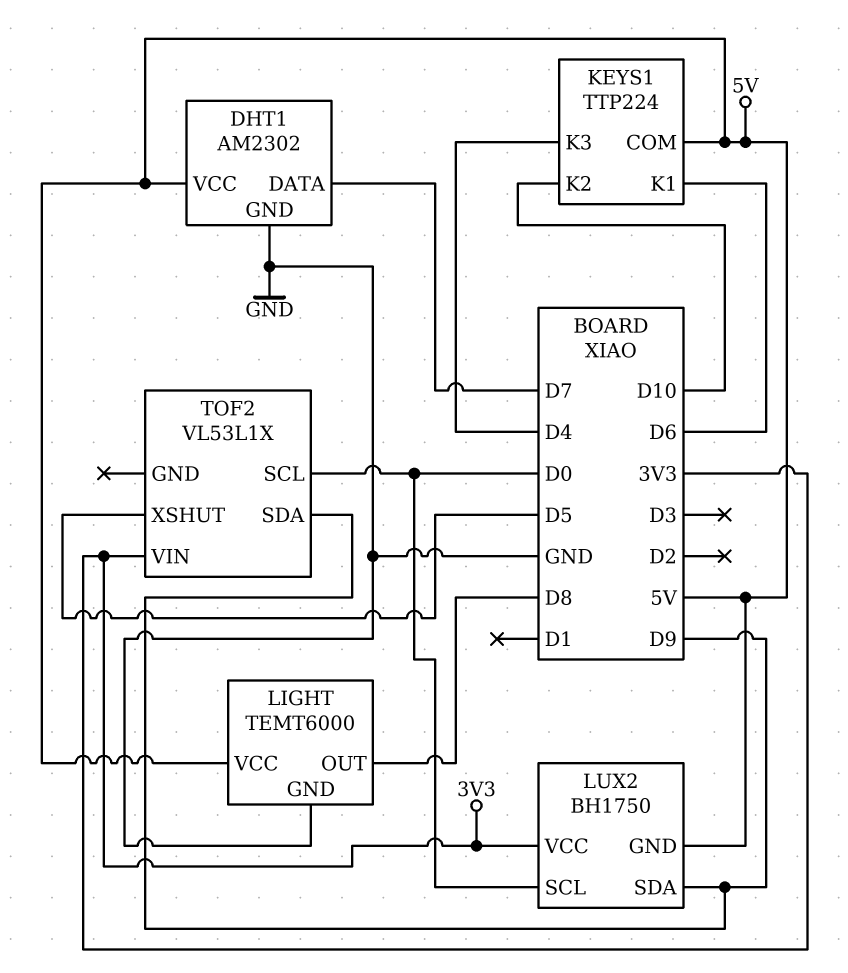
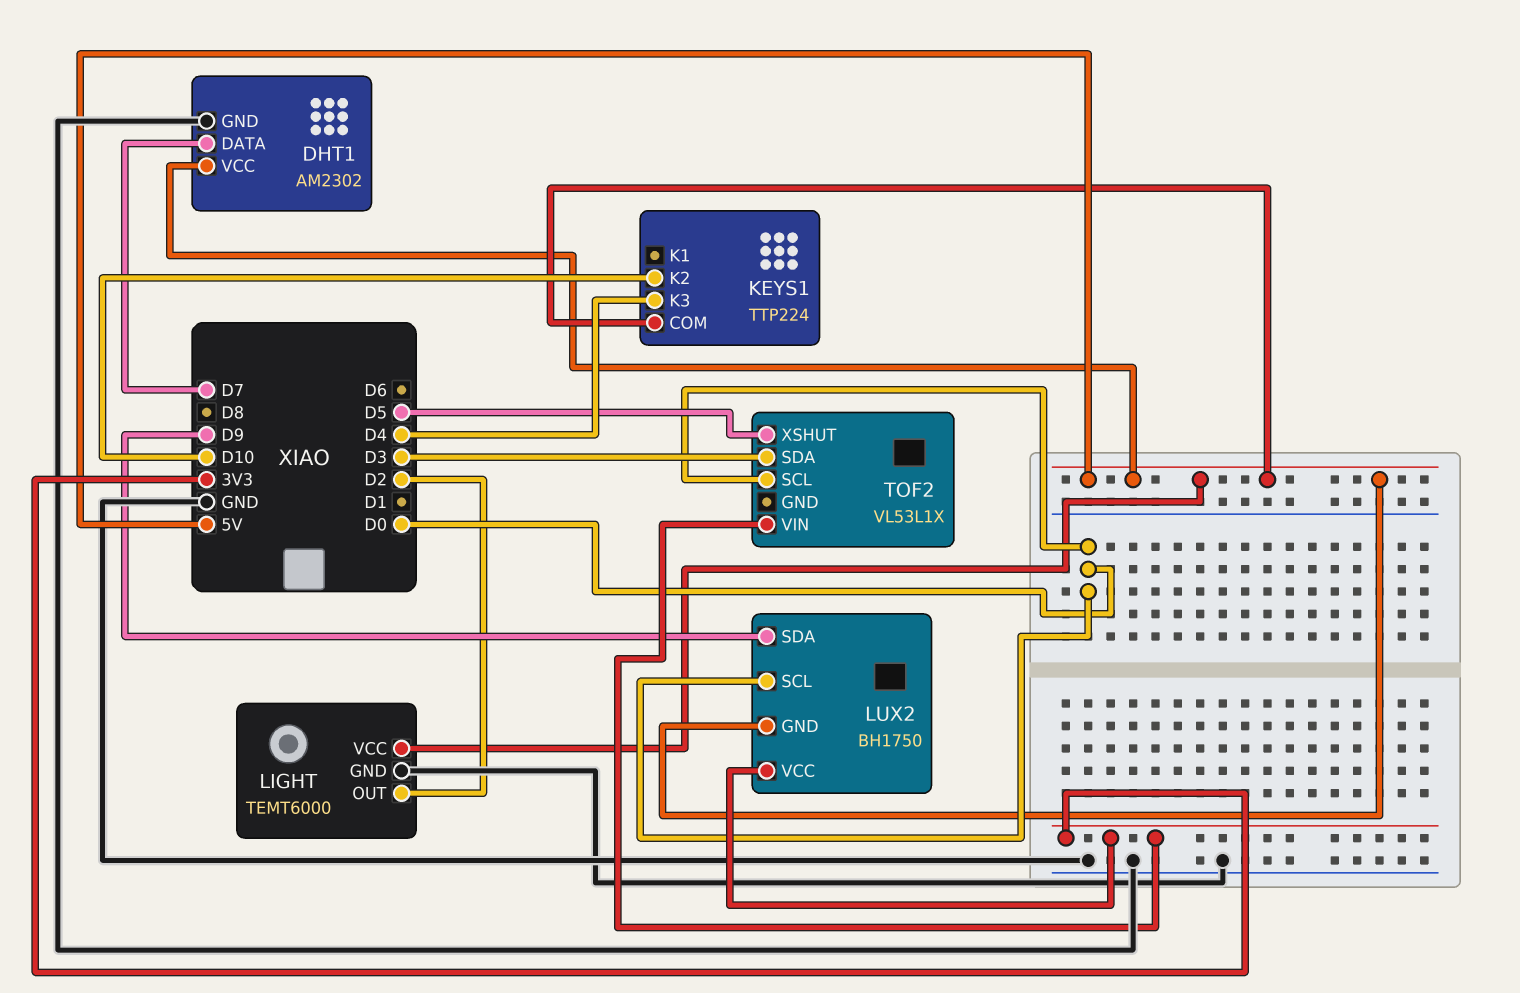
KEYS1 pin K1: D6 -> none
LIGHT pin OUT: D8 -> D2
TOF2 pin SDA: D9 -> D3

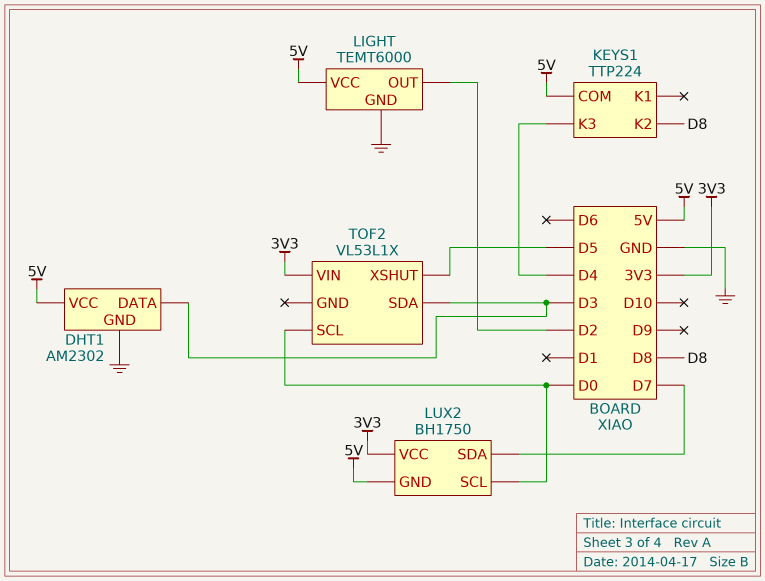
DHT1 pin DATA: D7 -> D3
KEYS1 pin K2: D10 -> D8
LUX2 pin SDA: D9 -> D7

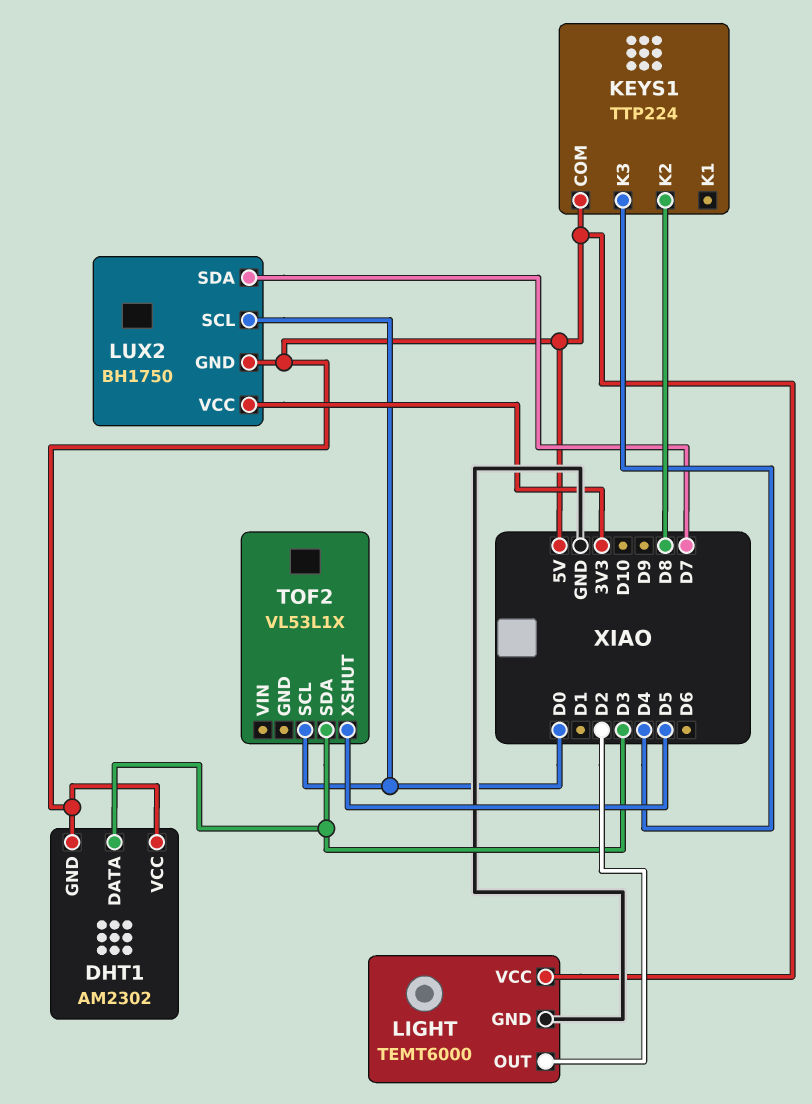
DHT1 pin GND: GND -> 5V
TOF2 pin VIN: 3V3 -> none

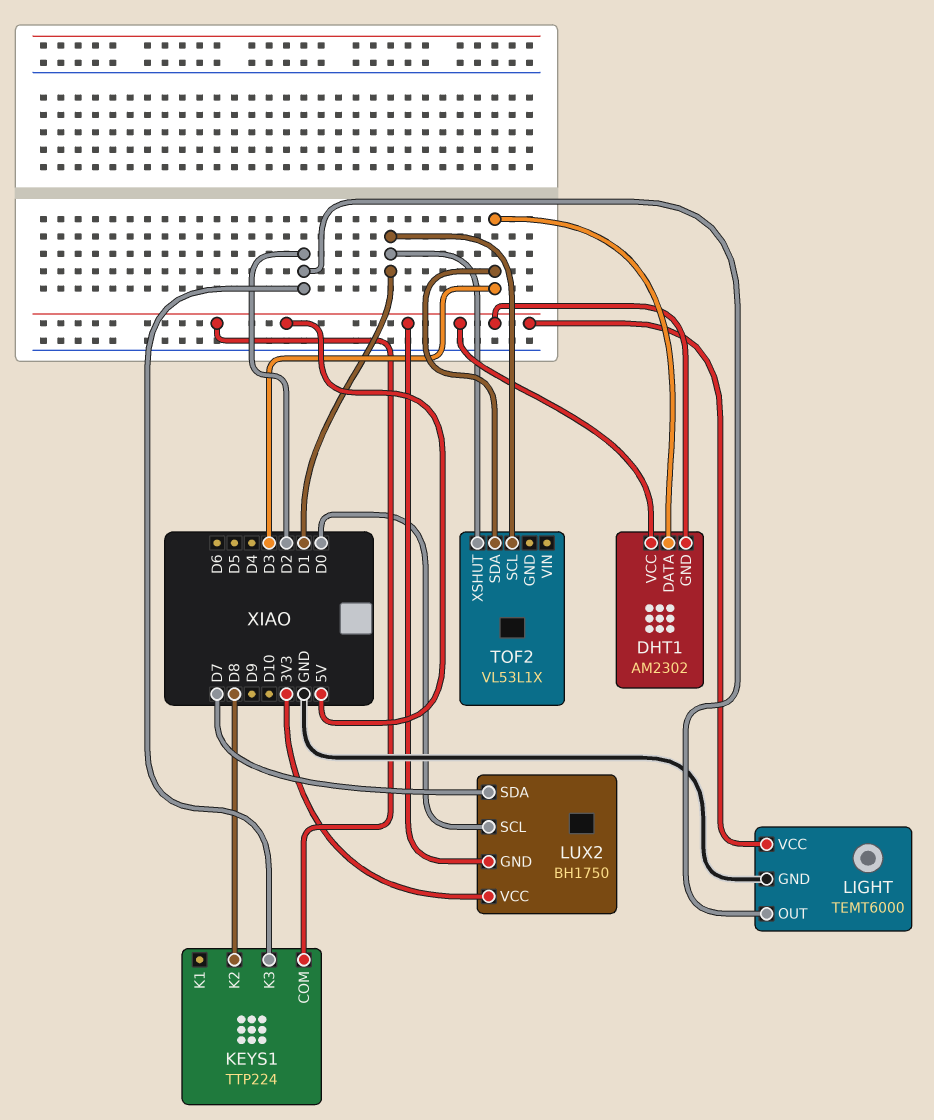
KEYS1 pin K3: D4 -> D2
TOF2 pin SCL: D0 -> D1
TOF2 pin XSHUT: D5 -> D1

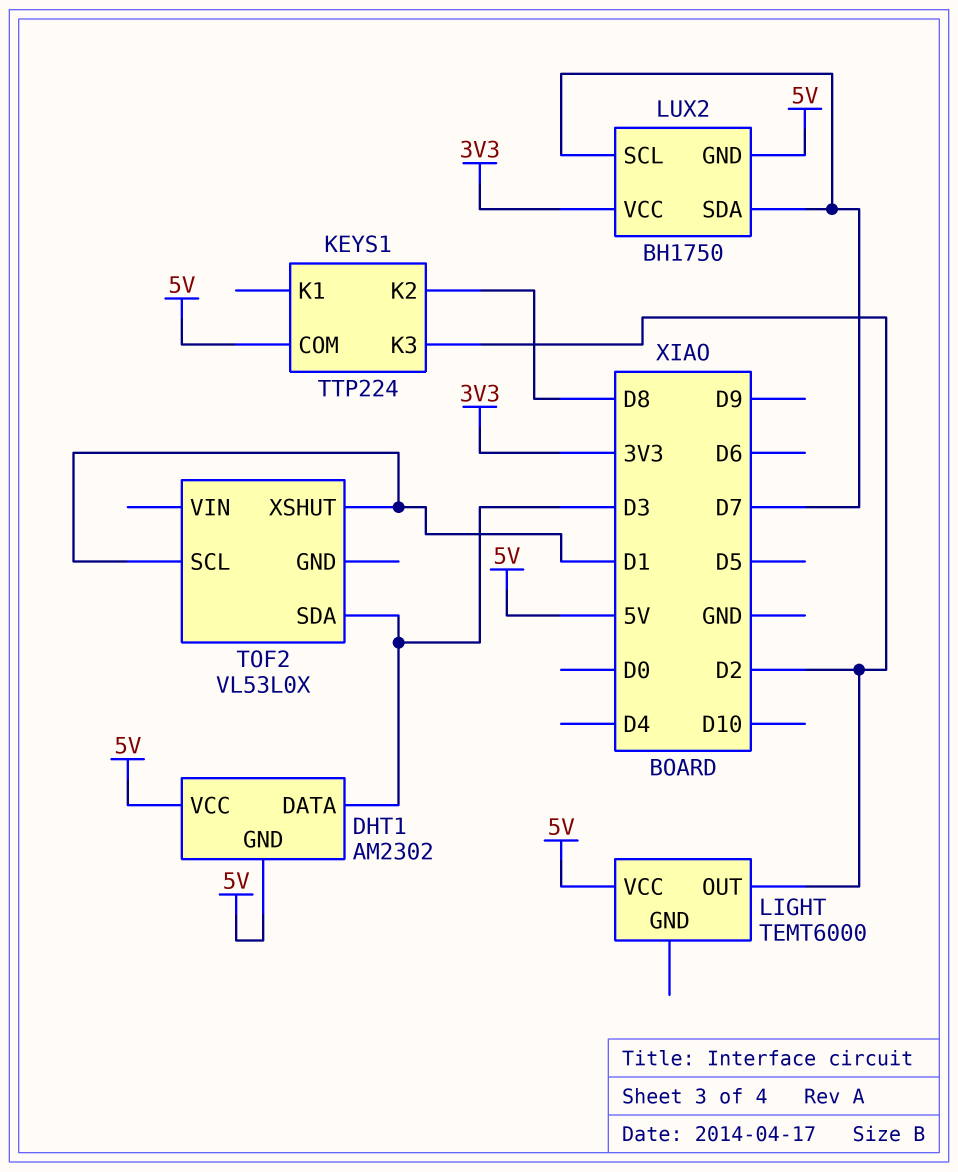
LIGHT pin GND: GND -> none
LUX2 pin SCL: D0 -> D7
TOF2: VL53L1X -> VL53L0X

